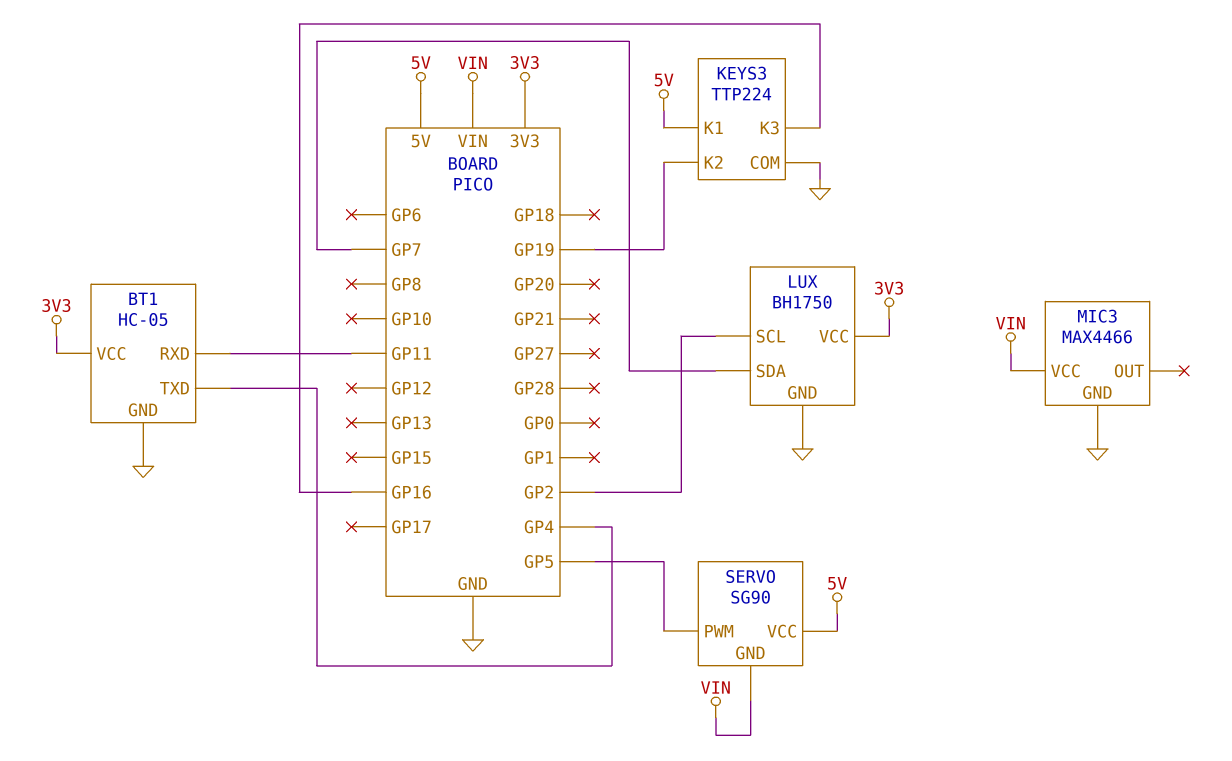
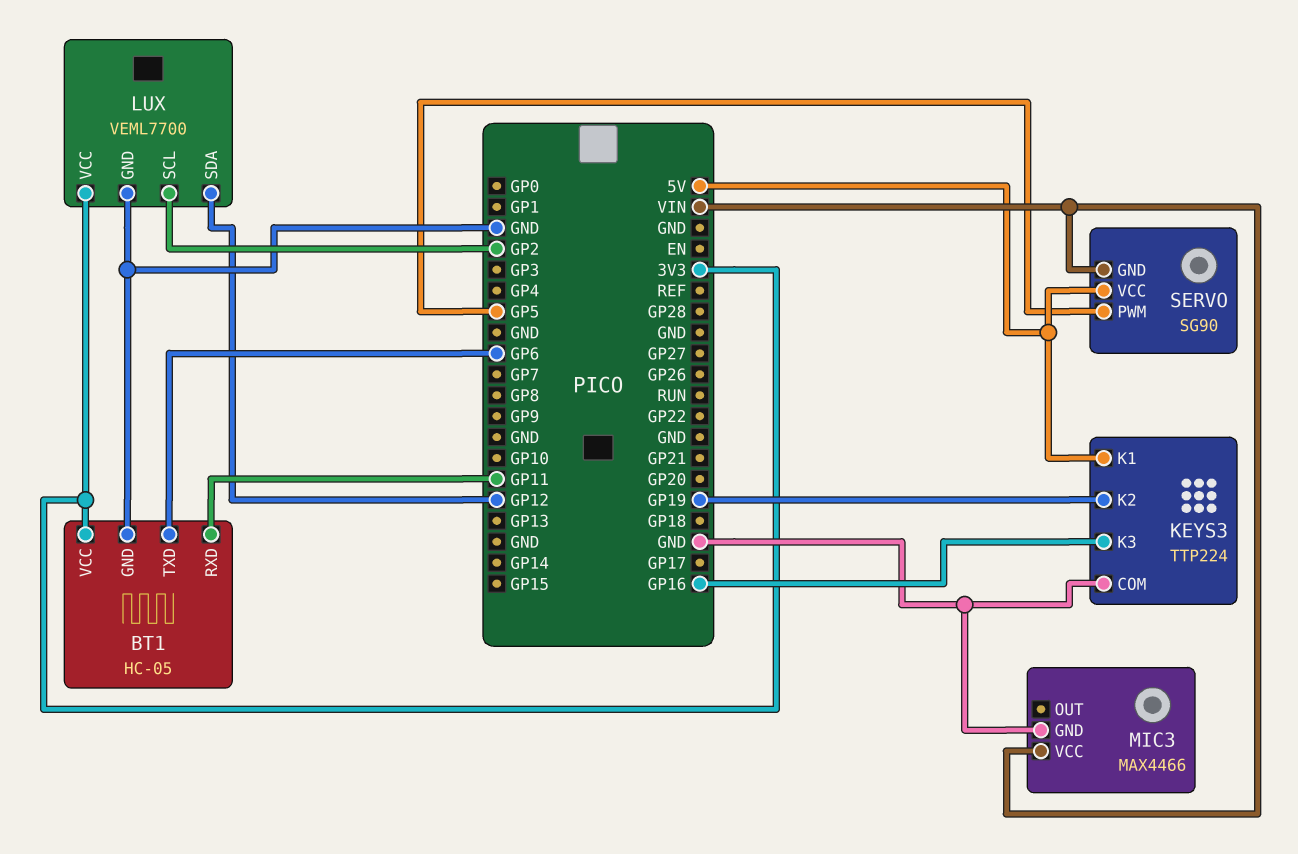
BT1 pin TXD: GP4 -> GP6
LUX: BH1750 -> VEML7700
LUX pin SDA: GP7 -> GP12

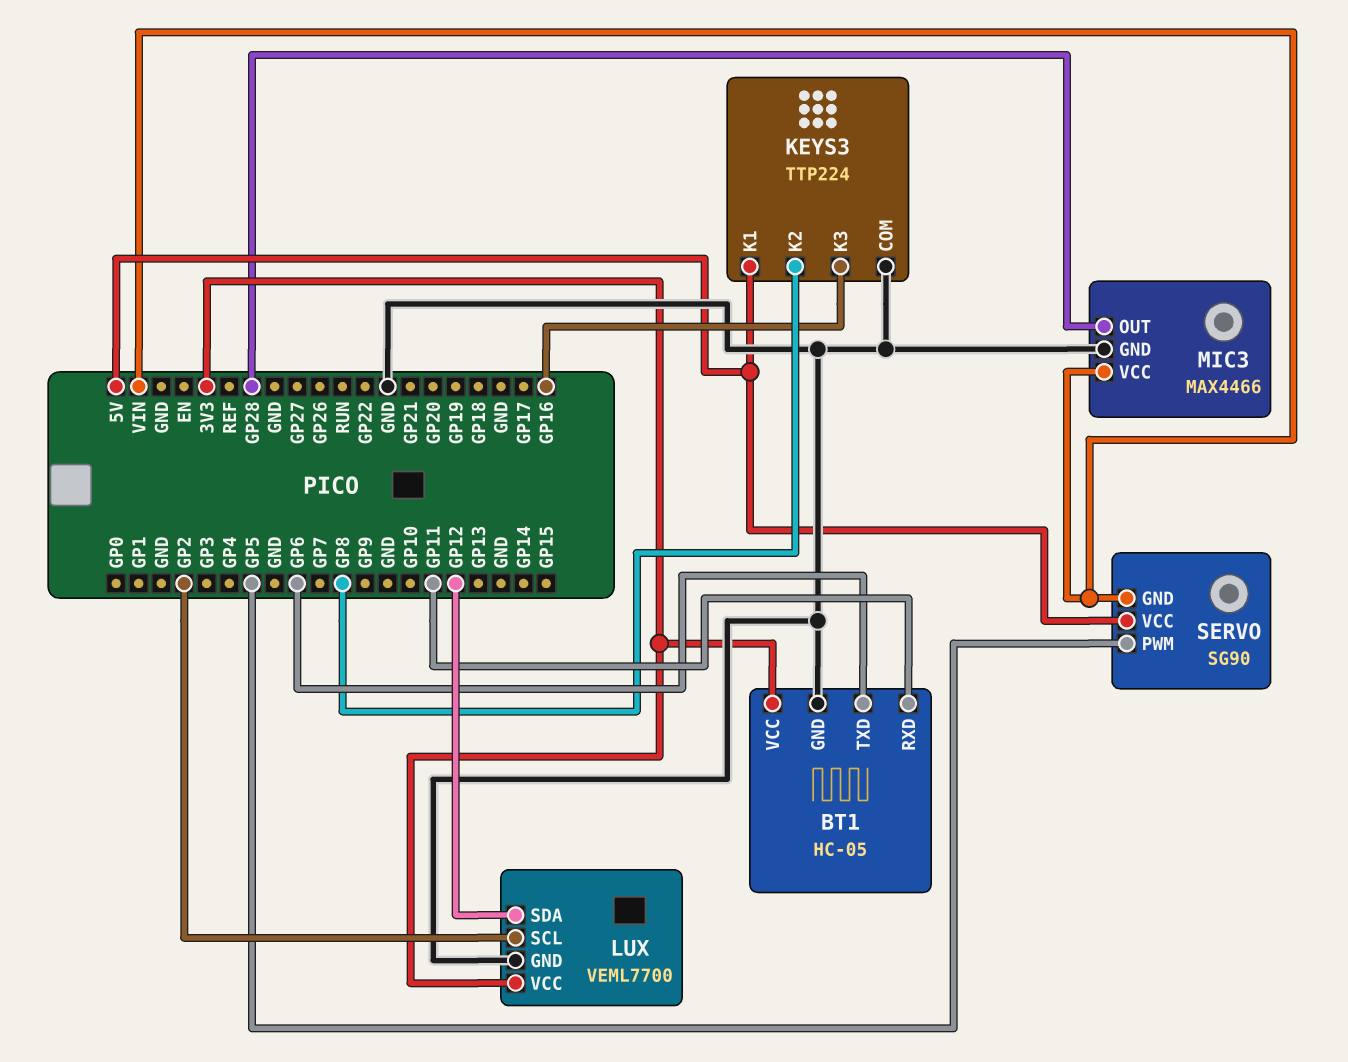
KEYS3 pin K2: GP19 -> GP8
MIC3 pin OUT: none -> GP28

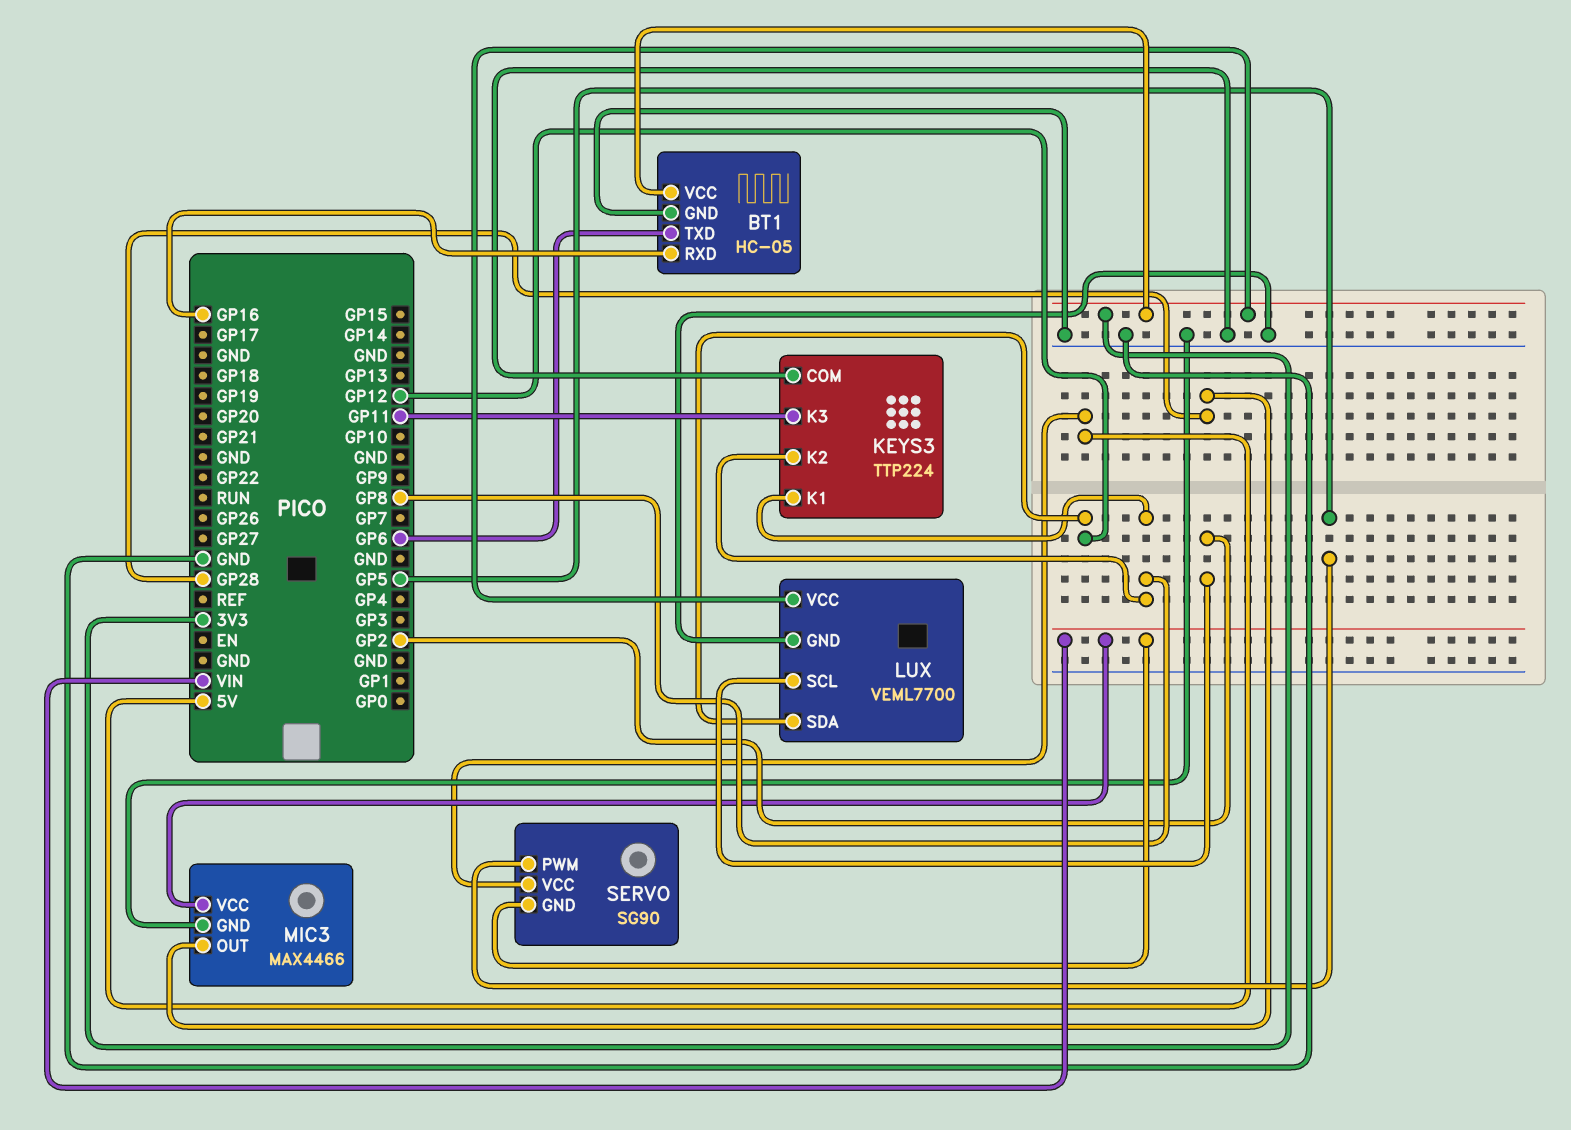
BT1 pin RXD: GP11 -> GP16
KEYS3 pin K1: 5V -> GP8
KEYS3 pin K3: GP16 -> GP11

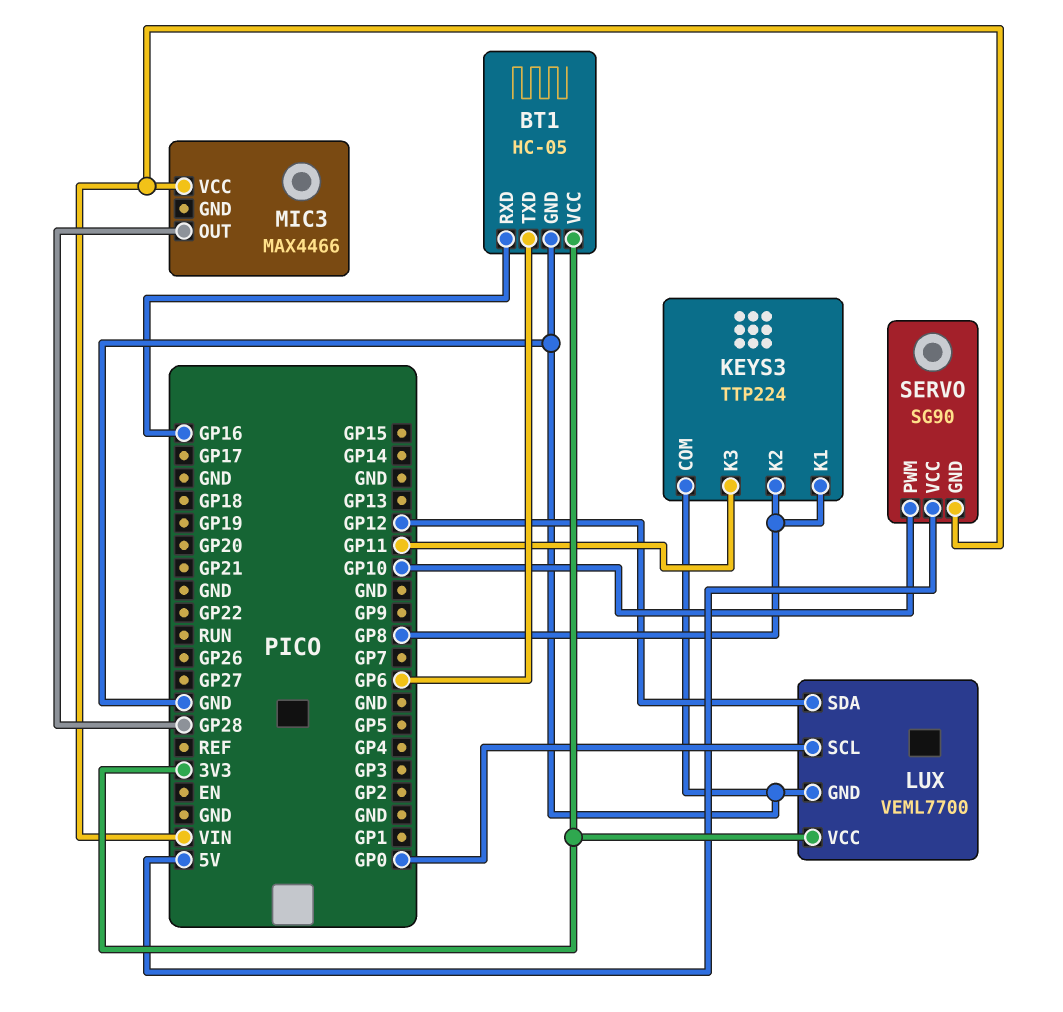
LUX pin SCL: GP2 -> GP0
MIC3 pin GND: GND -> none
SERVO pin PWM: GP5 -> GP10

